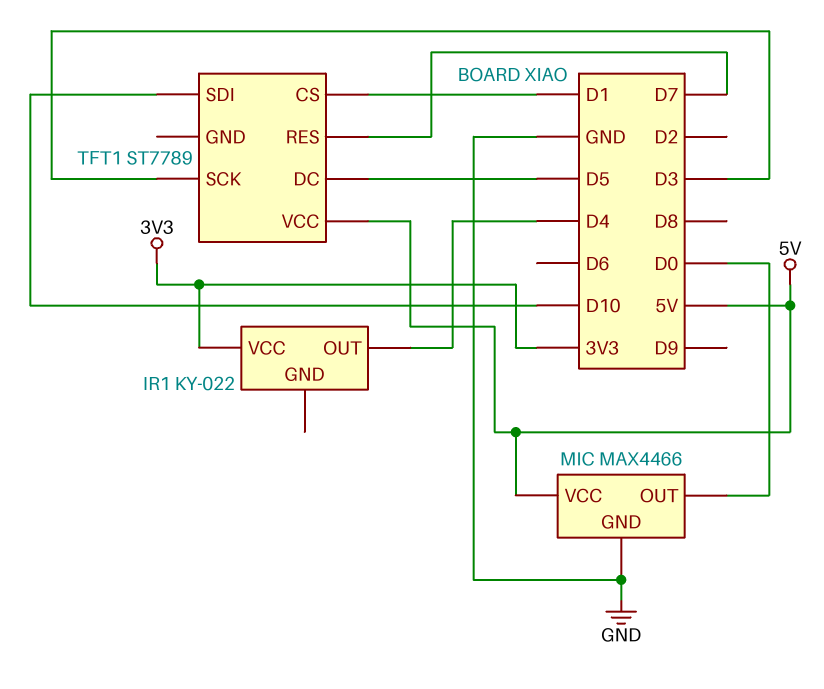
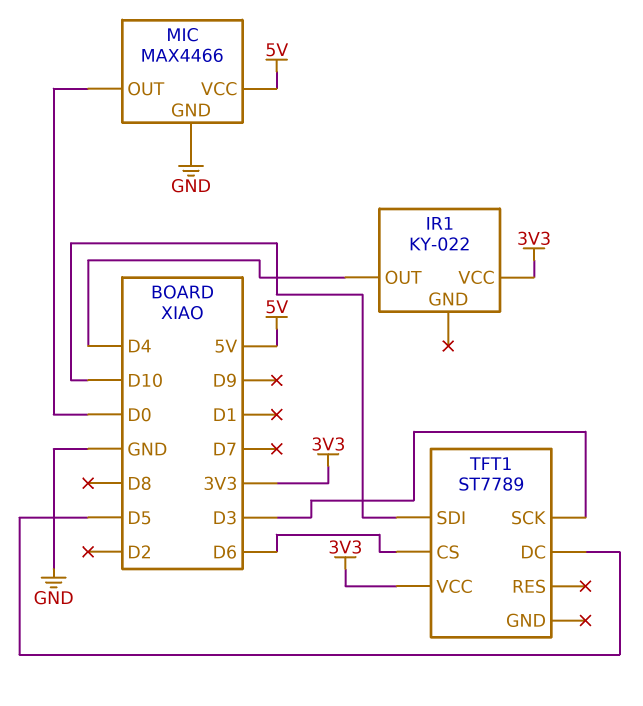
TFT1 pin CS: D1 -> D6
TFT1 pin RES: D7 -> none
TFT1 pin VCC: 5V -> 3V3

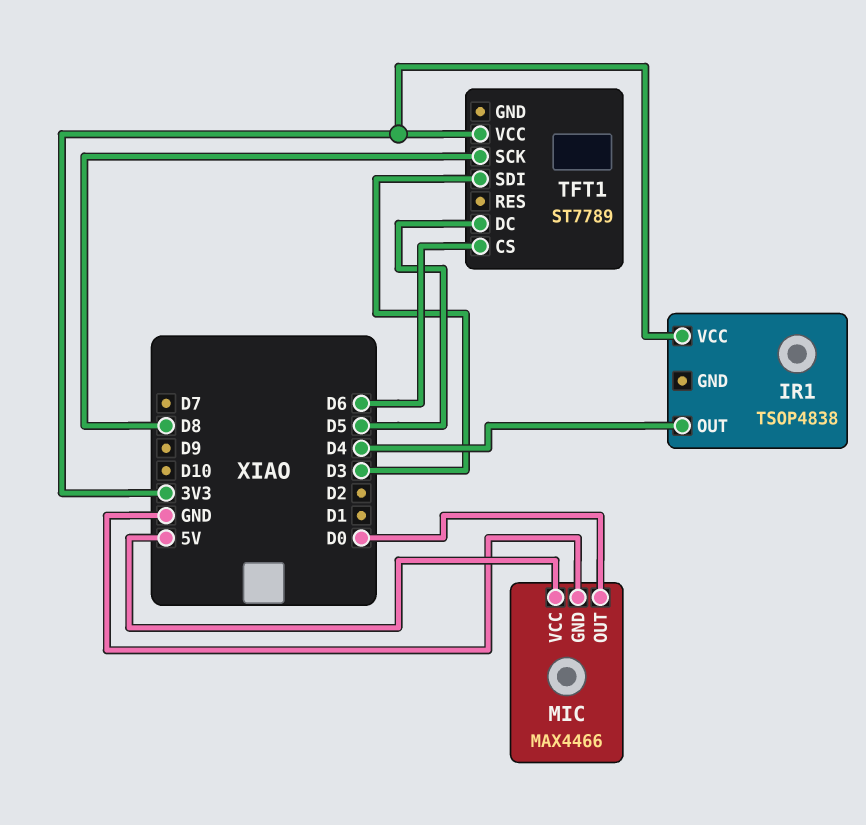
IR1: KY-022 -> TSOP4838
TFT1 pin SCK: D3 -> D8
TFT1 pin SDI: D10 -> D3

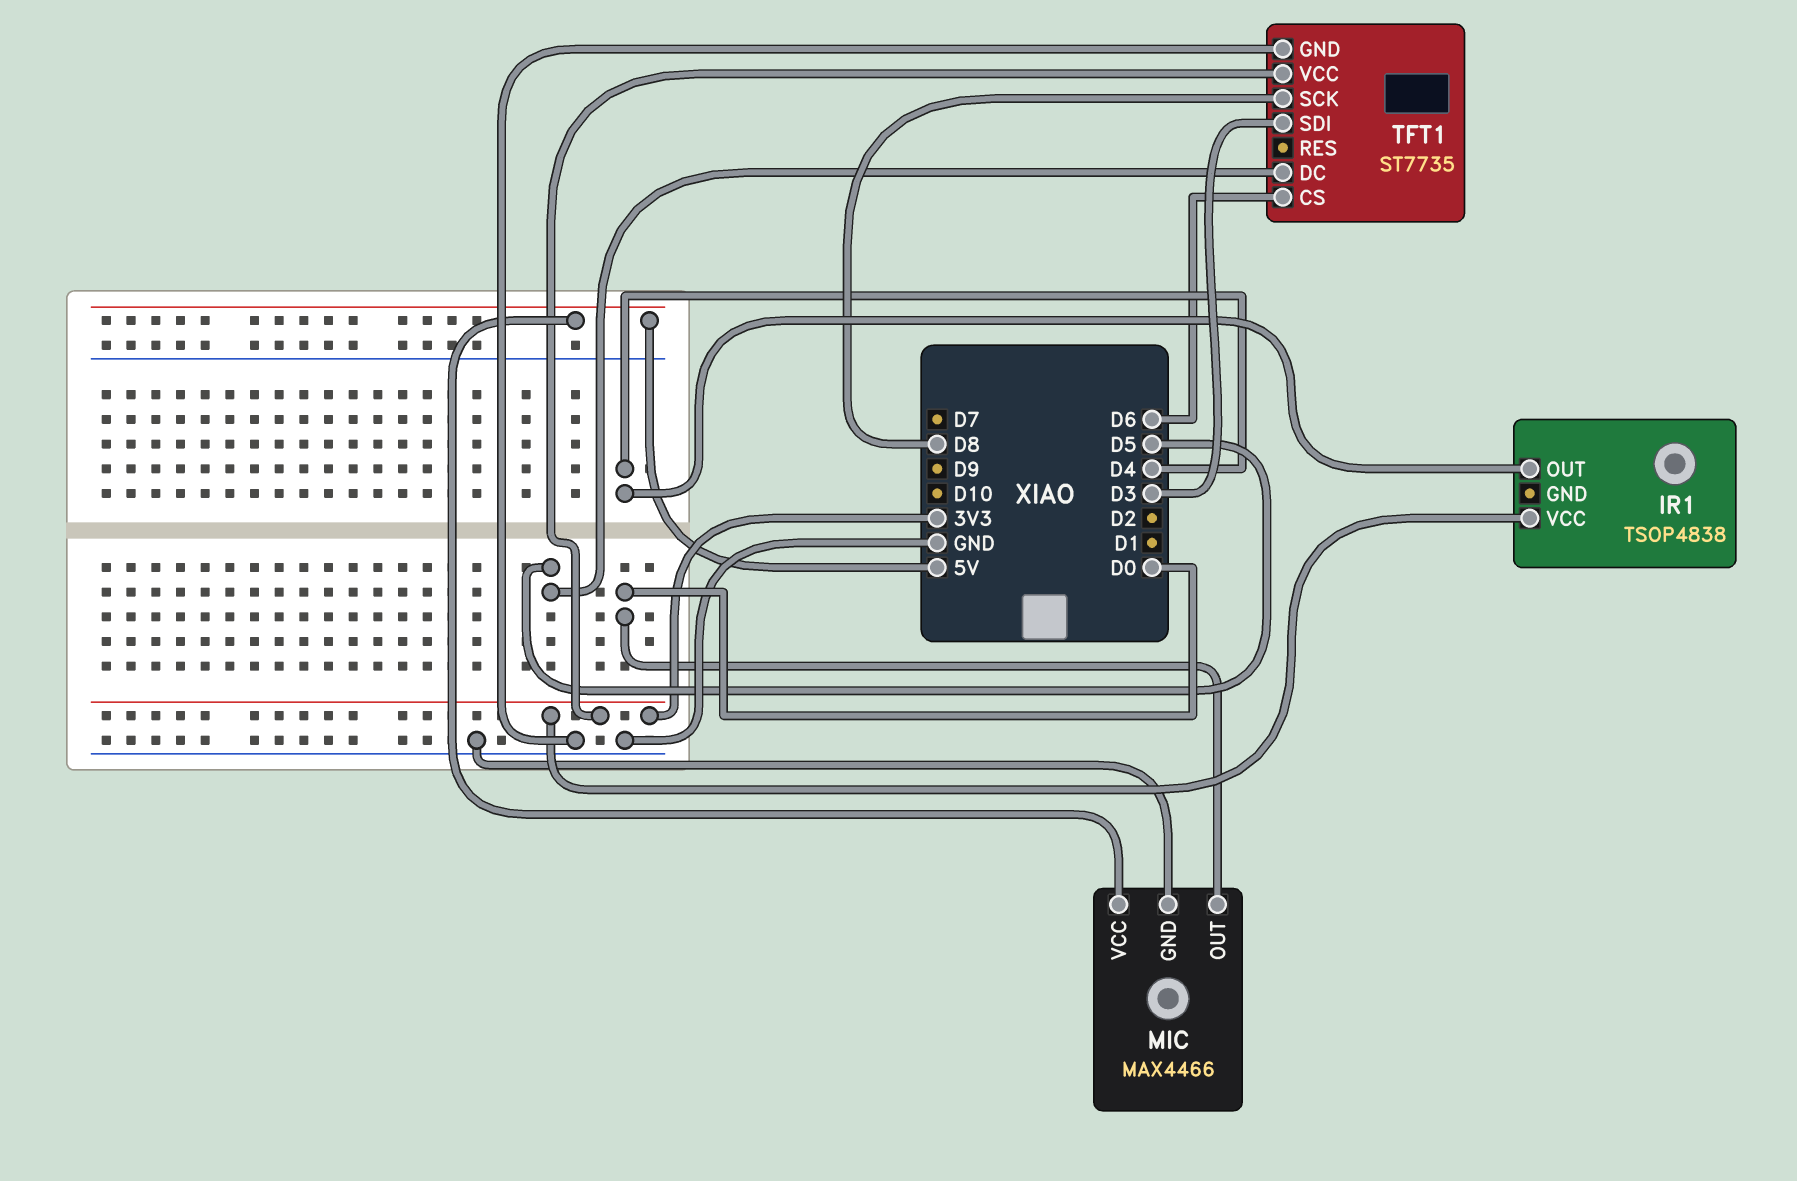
TFT1: ST7789 -> ST7735
TFT1 pin GND: none -> GND

